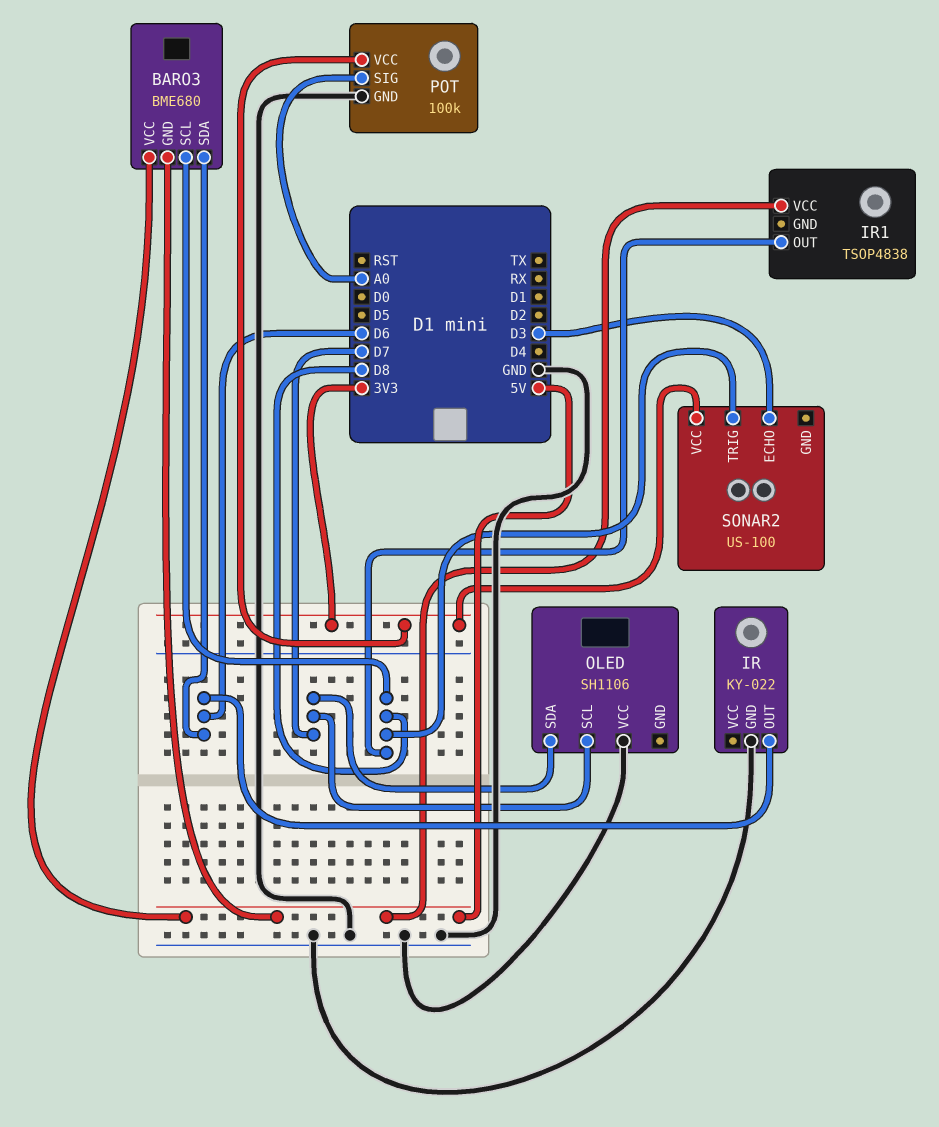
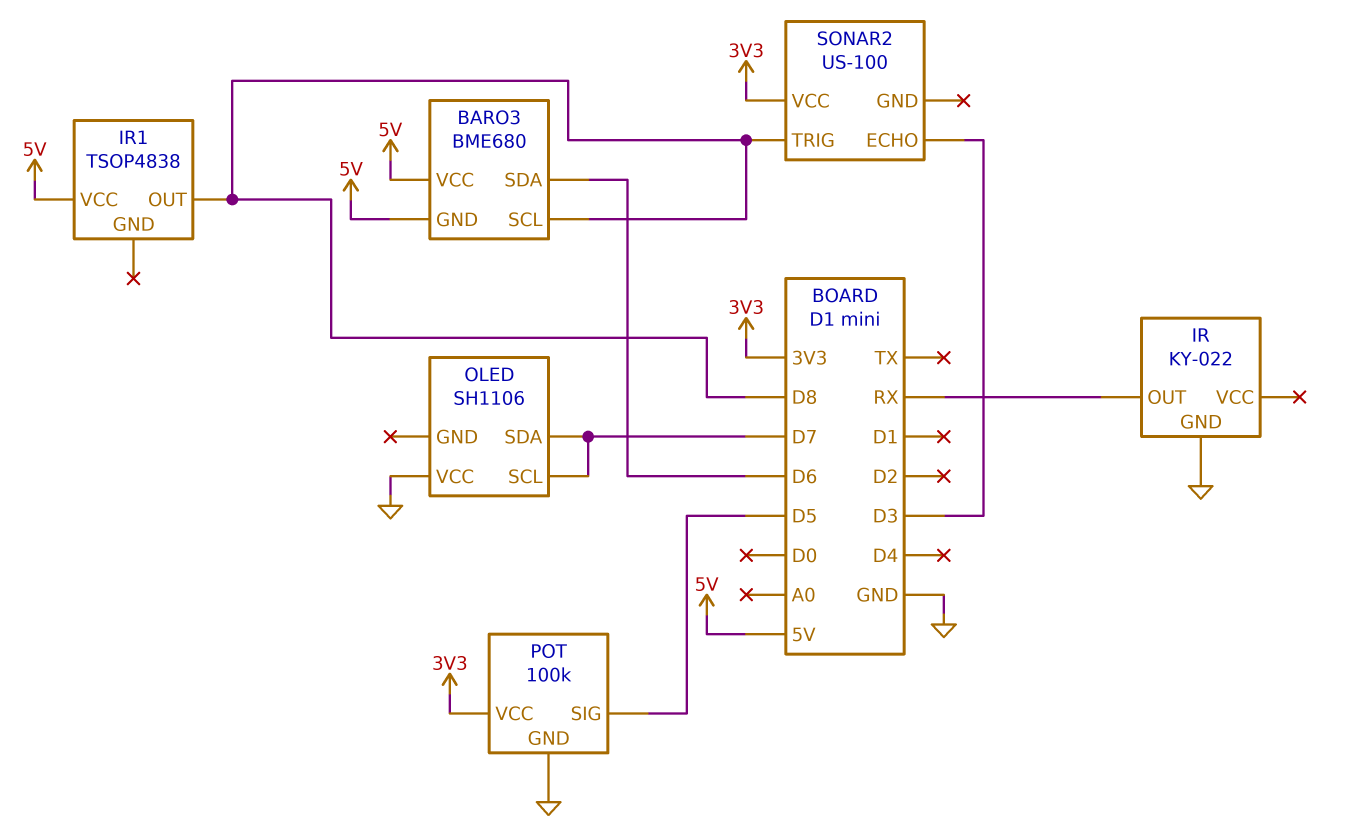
IR pin OUT: D6 -> RX
POT pin SIG: A0 -> D5

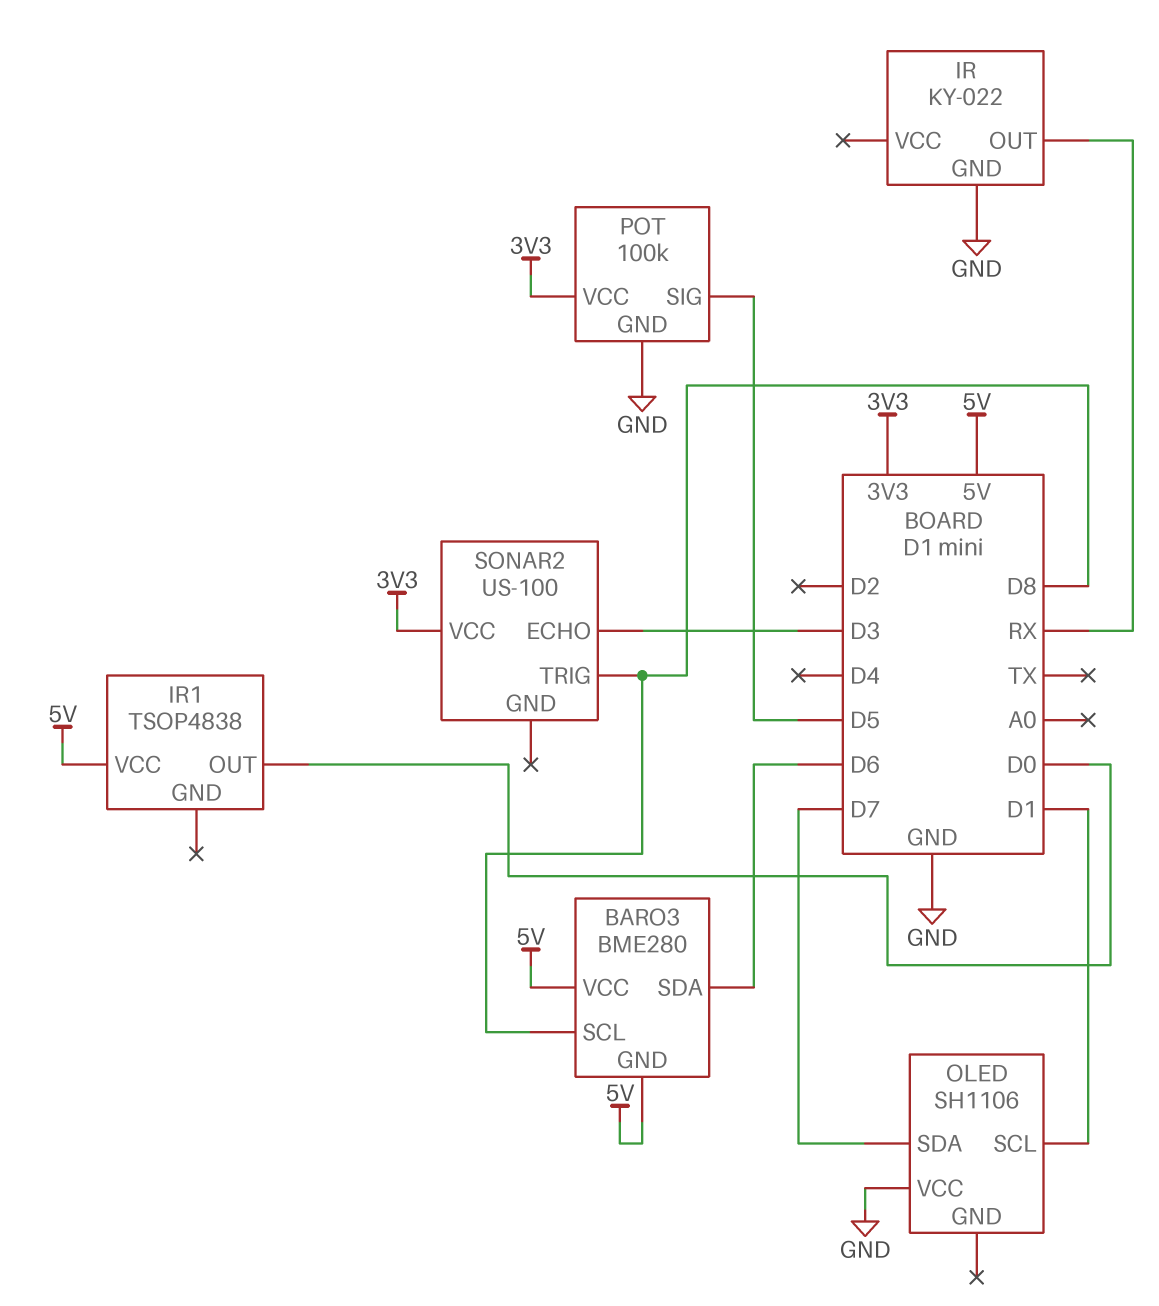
BARO3: BME680 -> BME280
IR1 pin OUT: D8 -> D0
OLED pin SCL: D7 -> D1

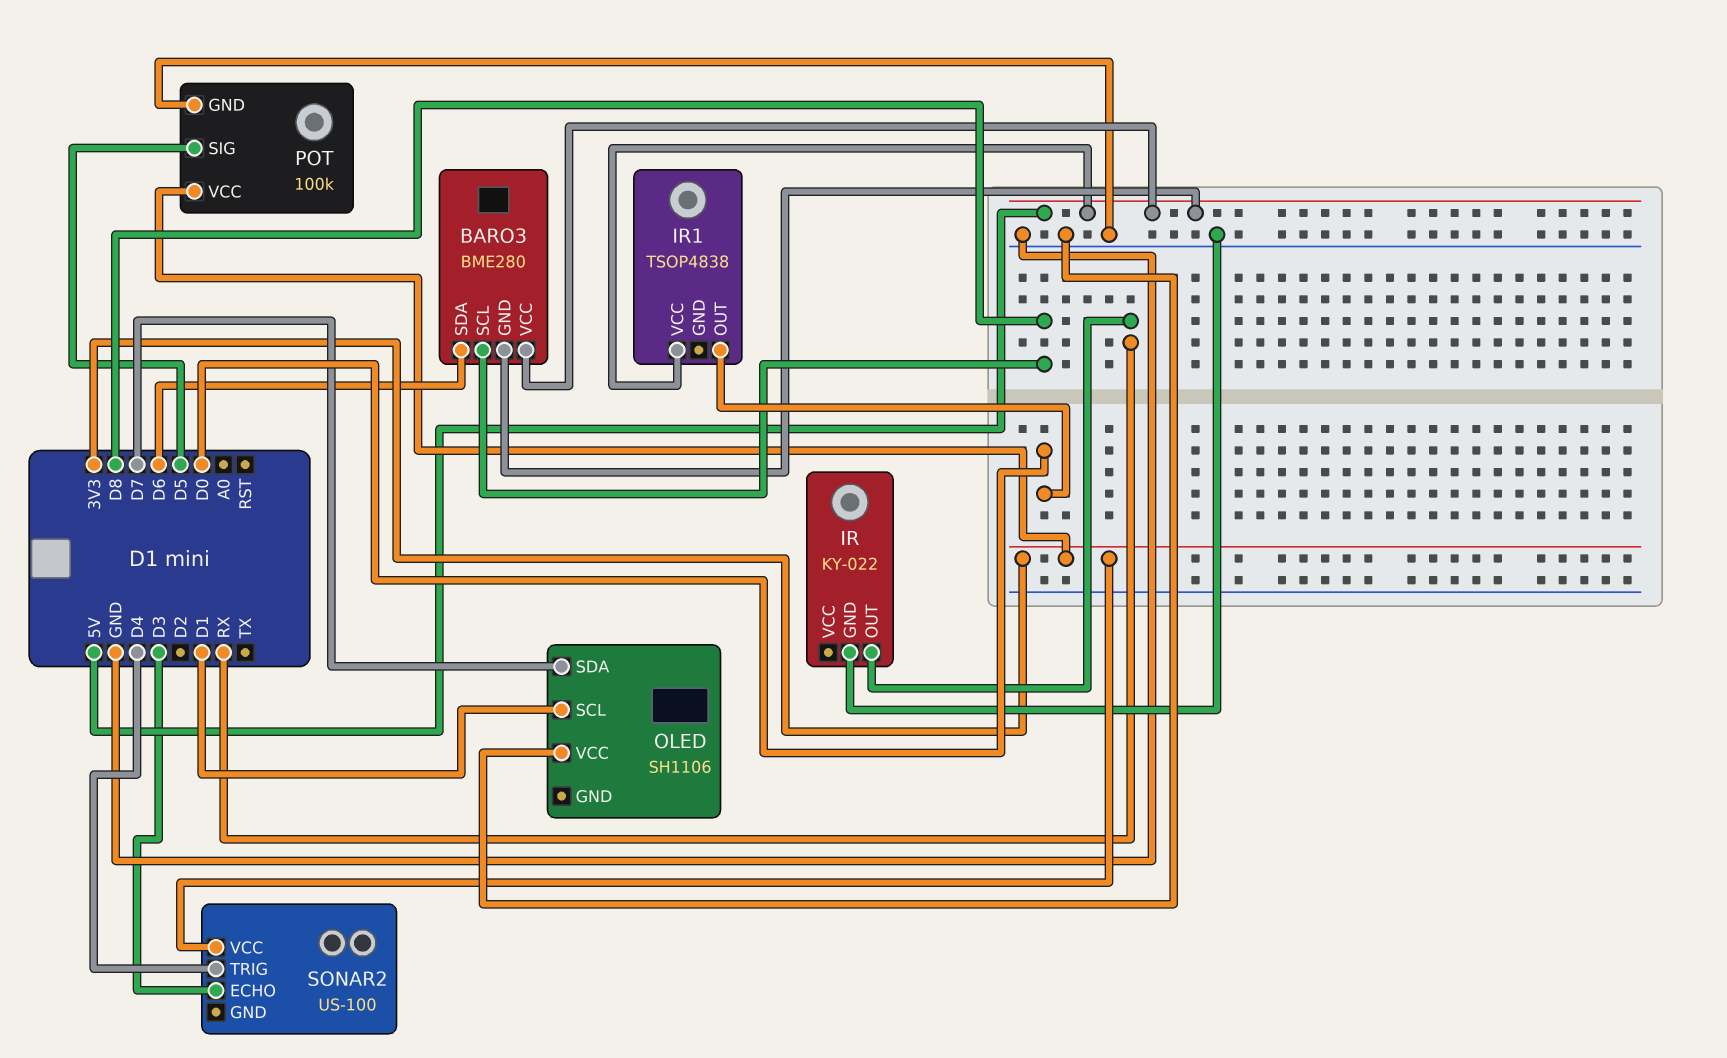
SONAR2 pin TRIG: D8 -> D4

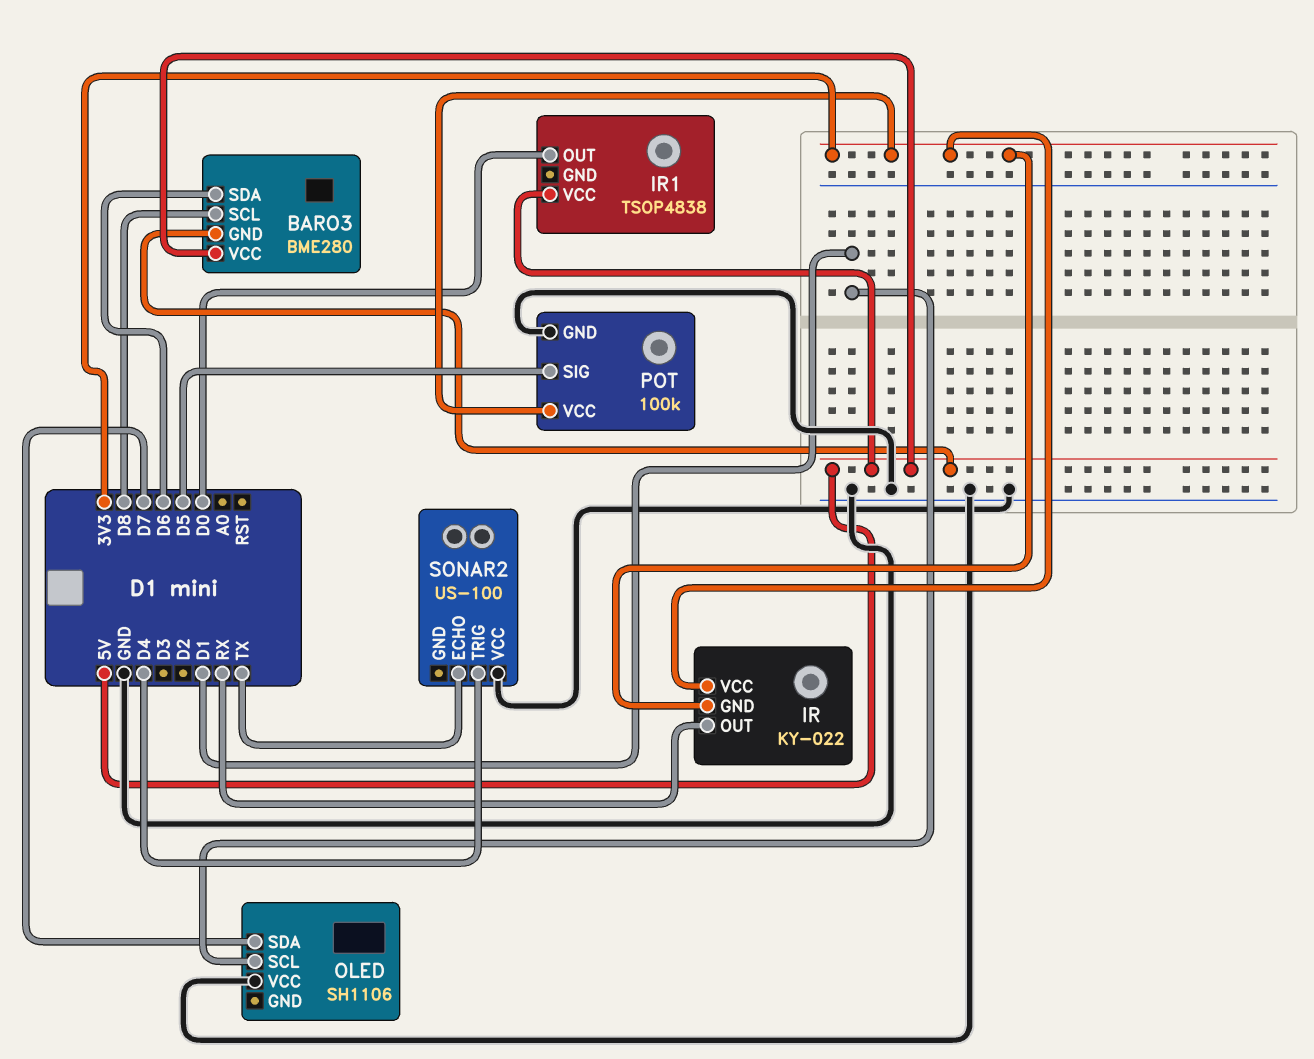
IR pin GND: GND -> 3V3
IR pin VCC: none -> 3V3
SONAR2 pin ECHO: D3 -> TX
SONAR2 pin VCC: 3V3 -> GND

